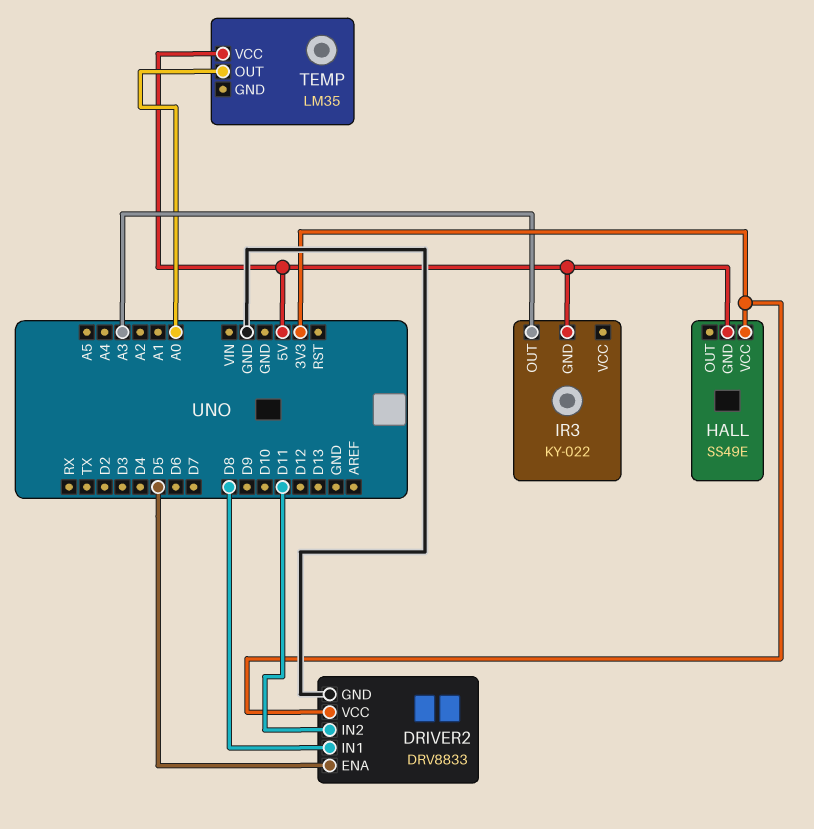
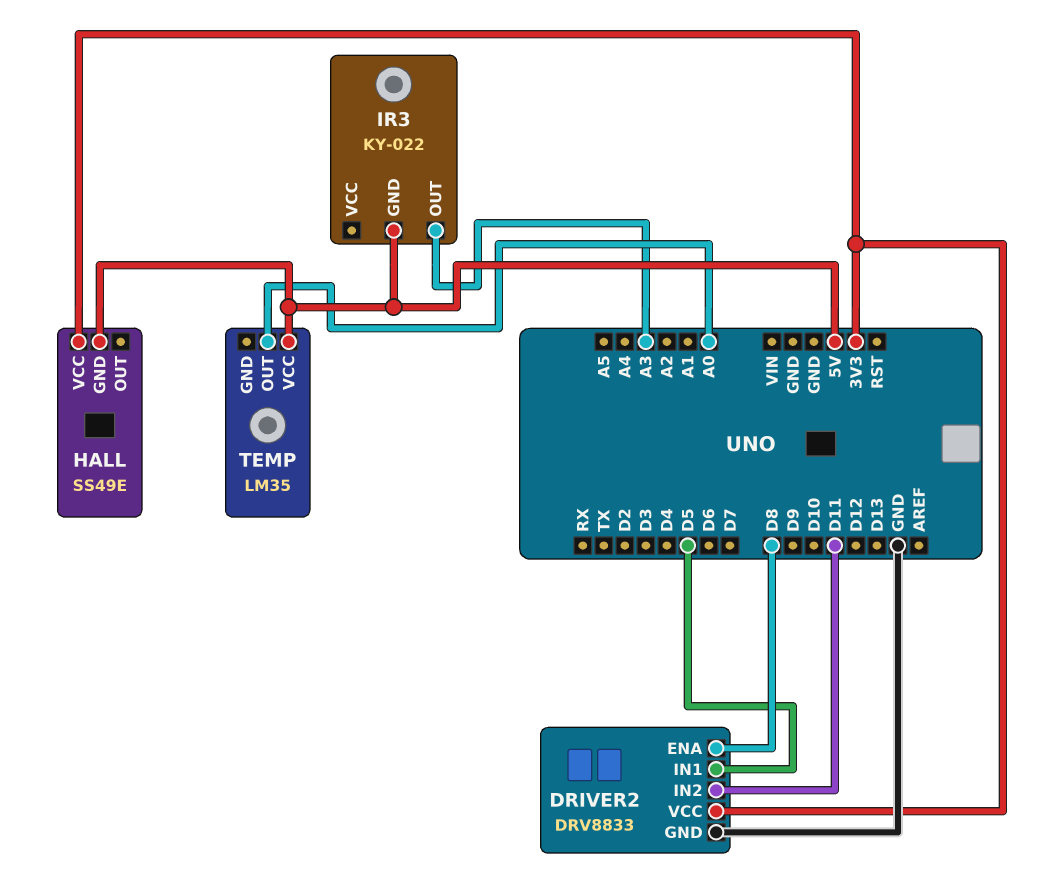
DRIVER2 pin ENA: D5 -> D8
DRIVER2 pin IN1: D8 -> D5

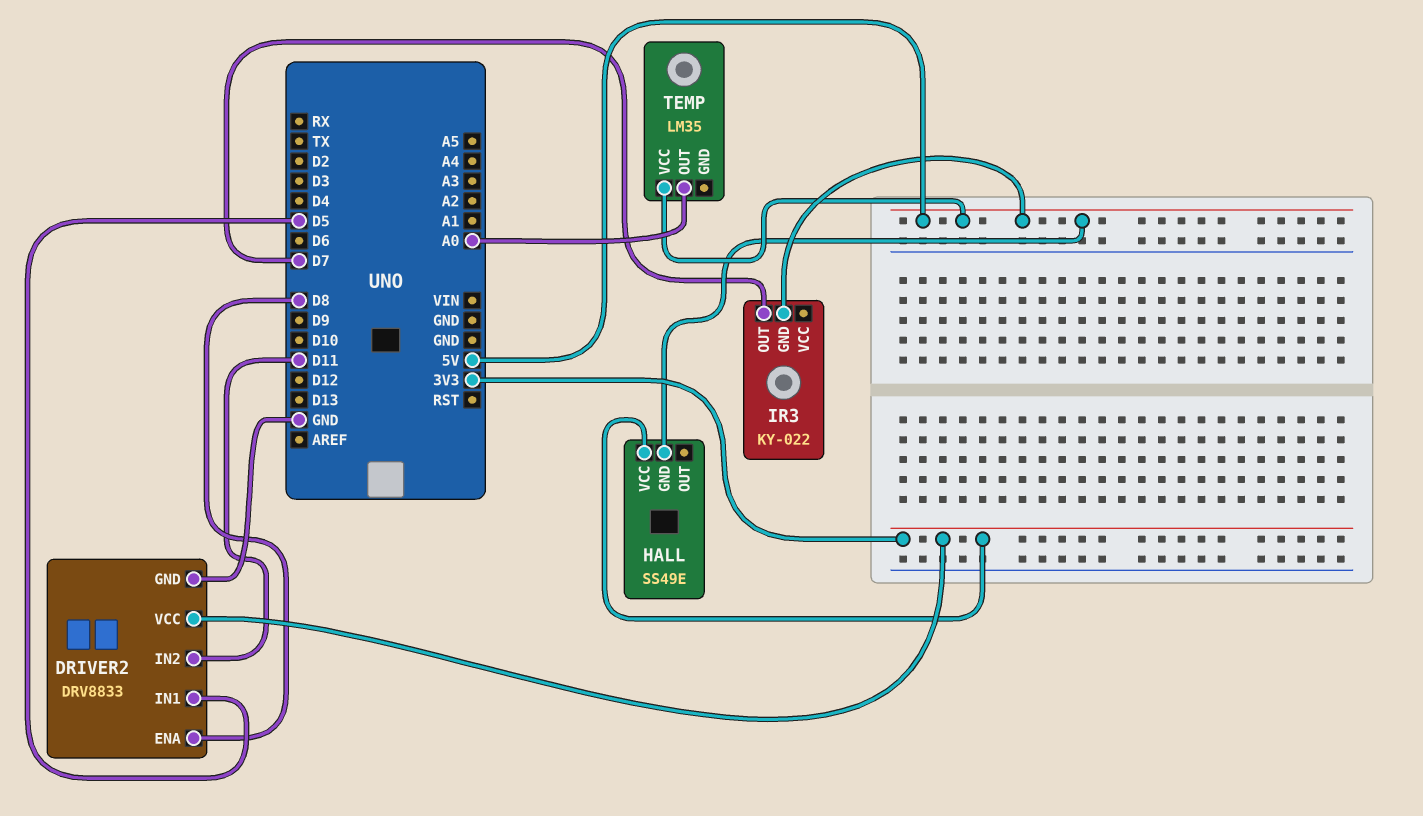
IR3 pin OUT: A3 -> D7

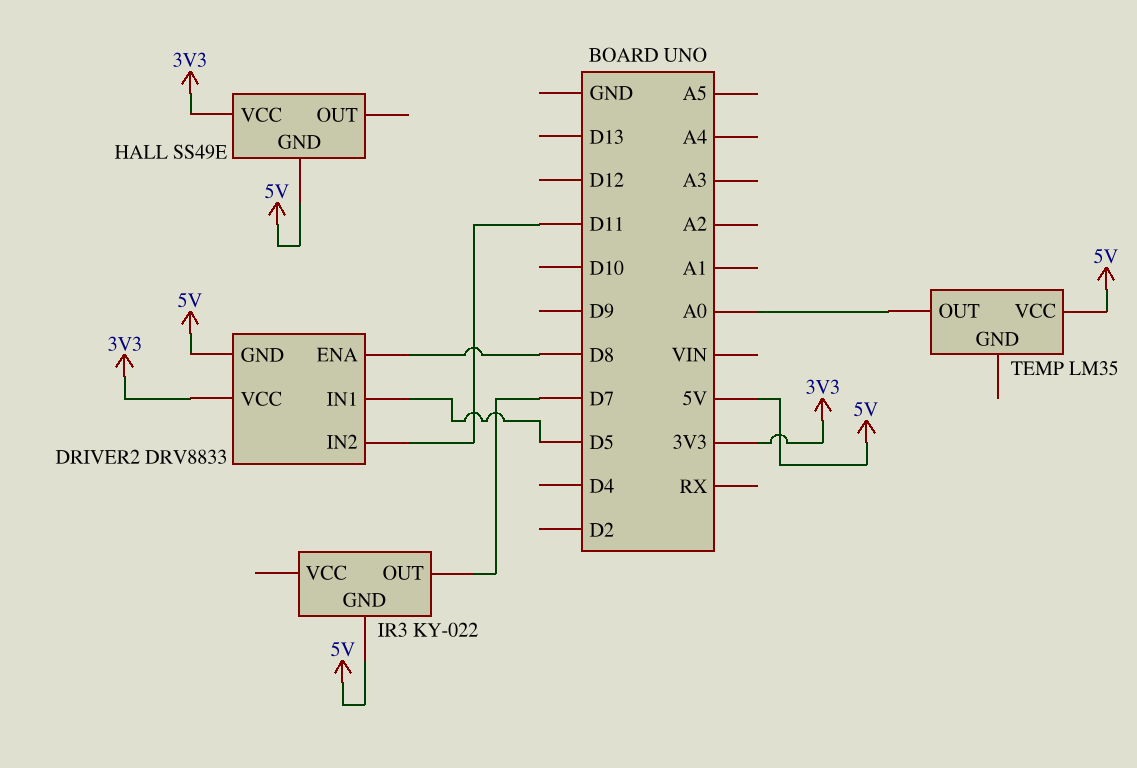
DRIVER2 pin GND: GND -> 5V

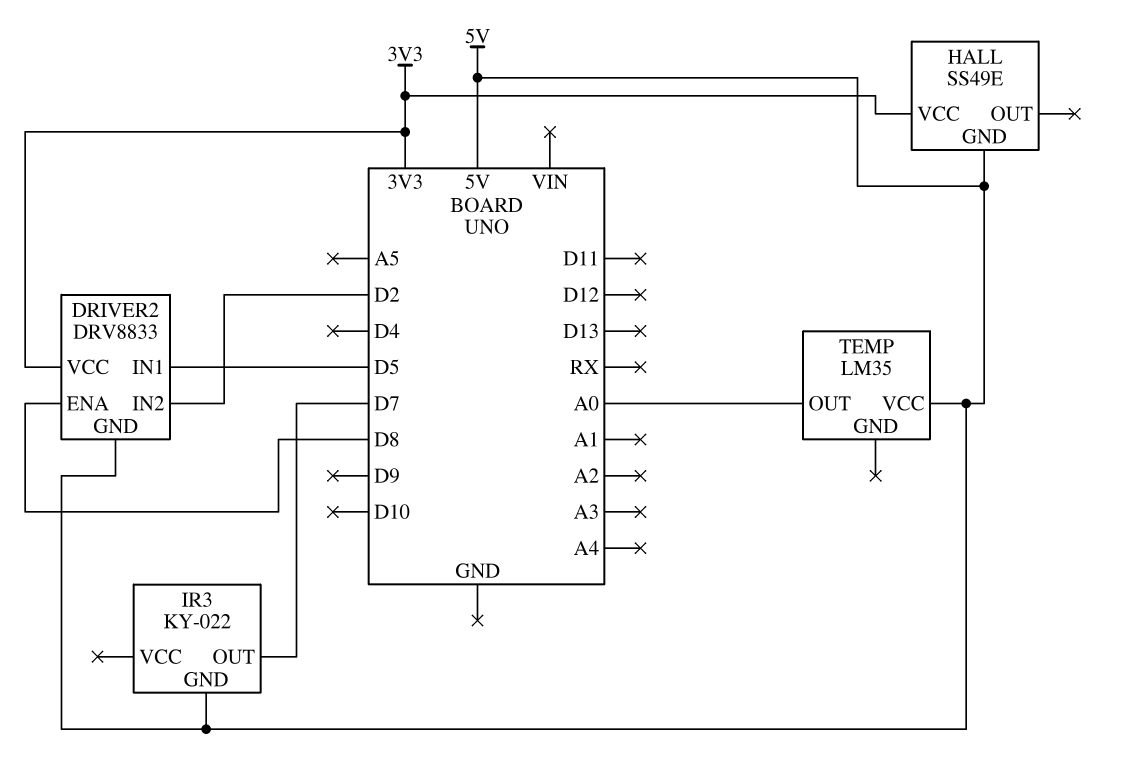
DRIVER2 pin IN2: D11 -> D2

